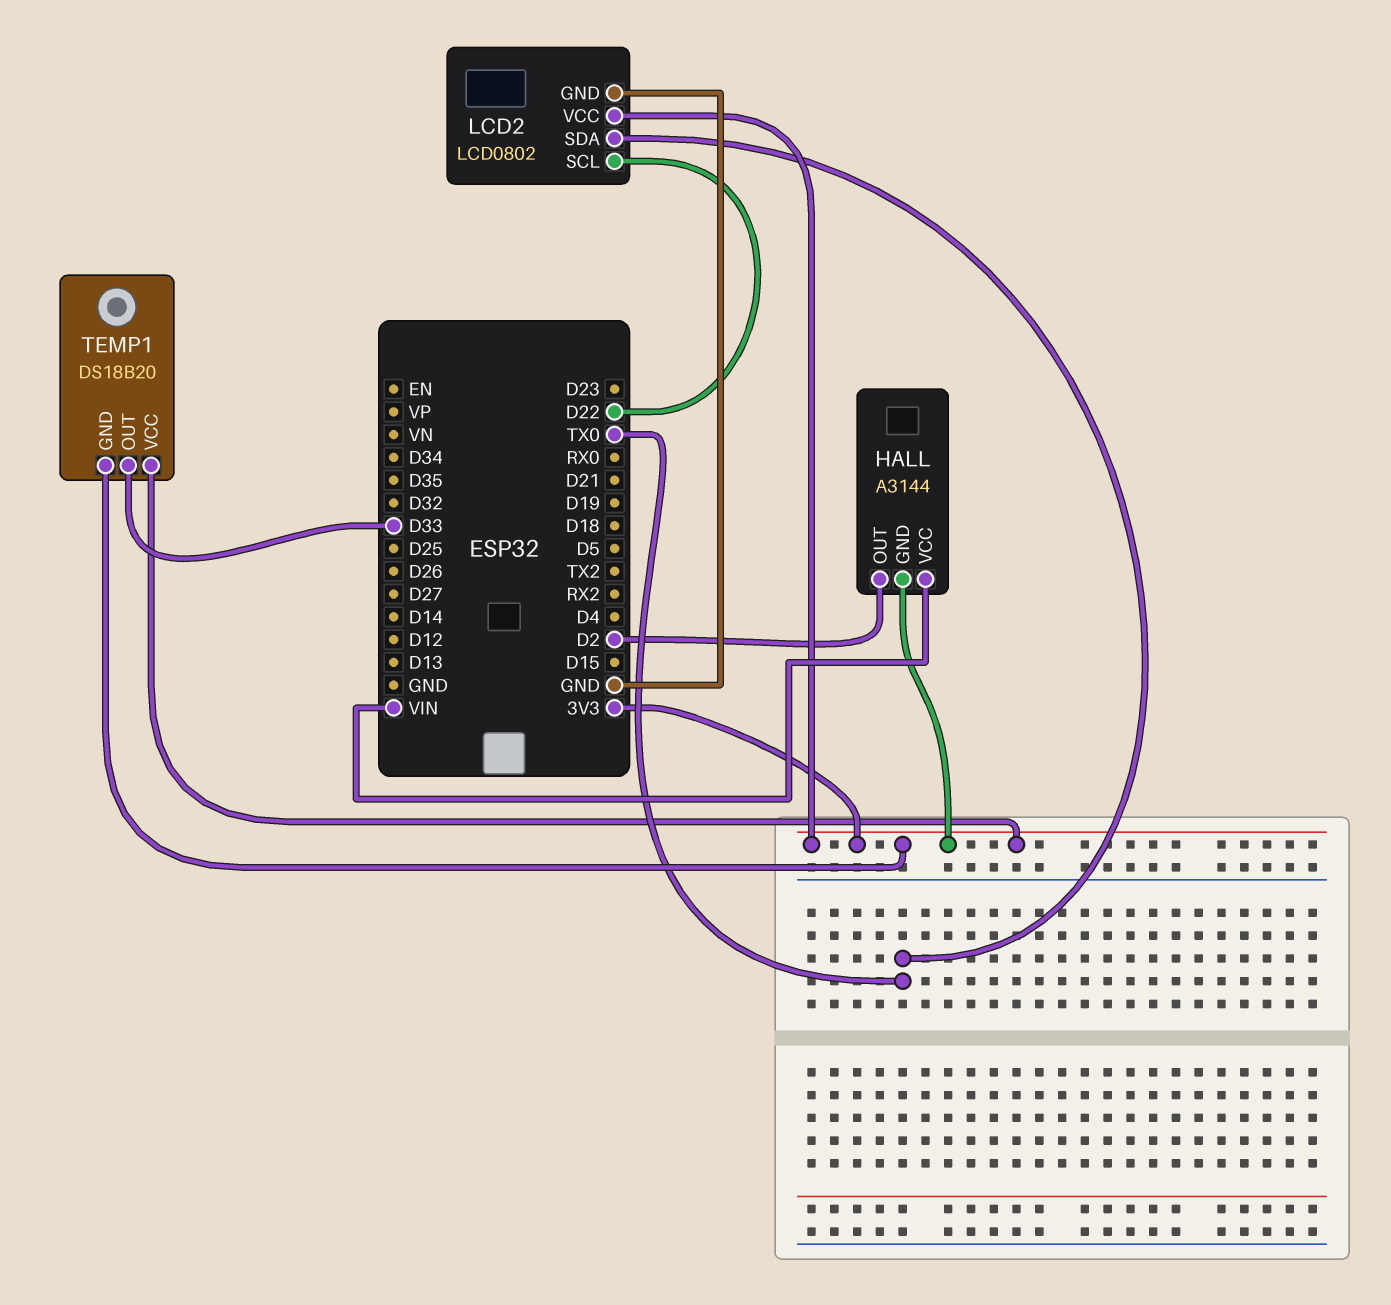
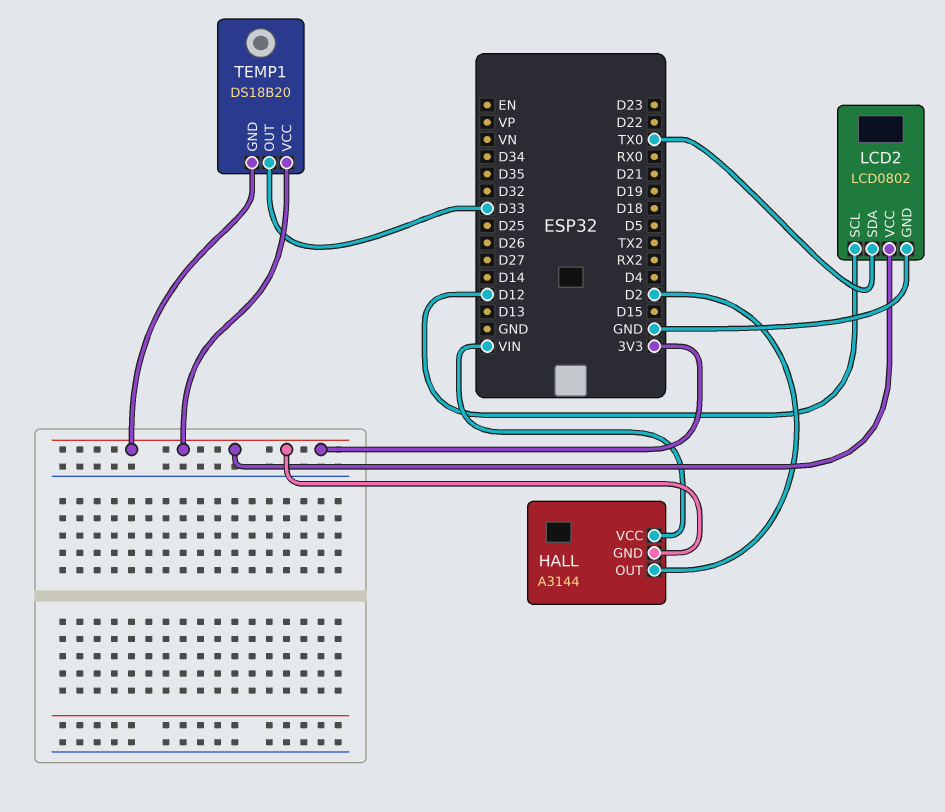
LCD2 pin SCL: D22 -> D12

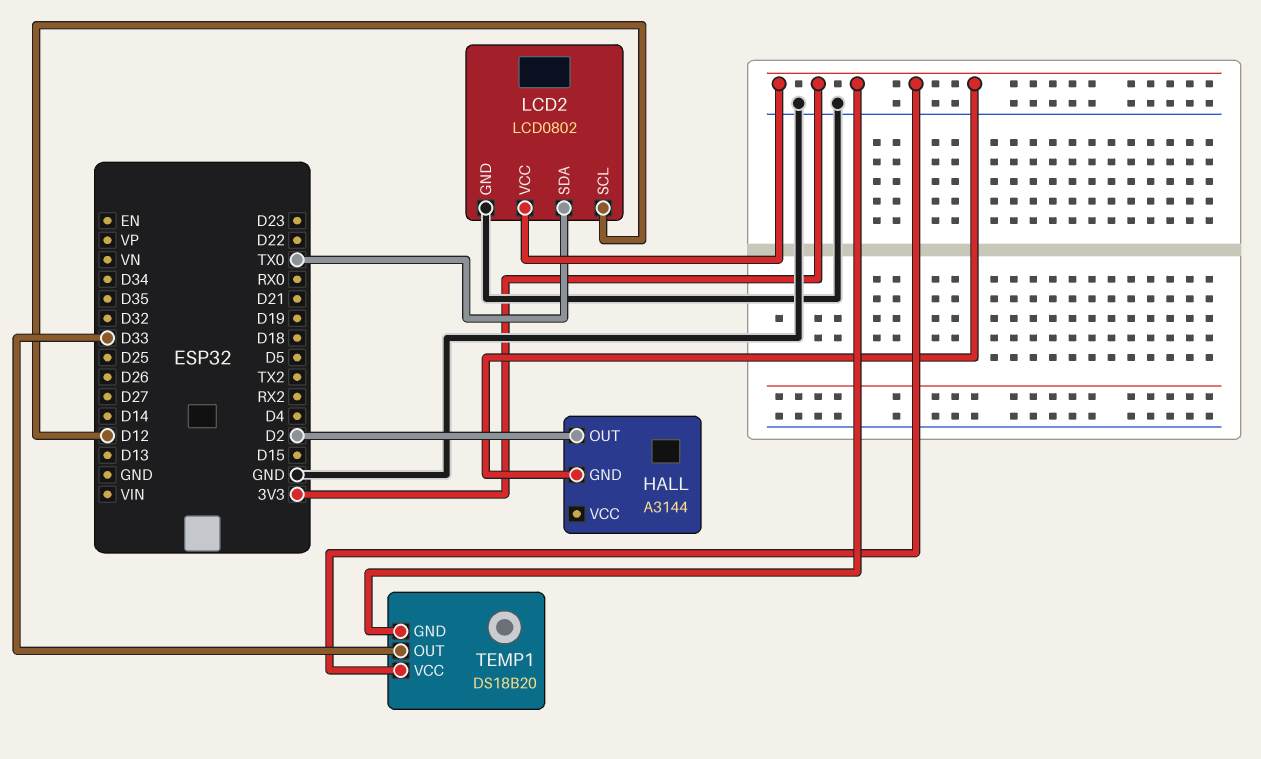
HALL pin VCC: VIN -> none

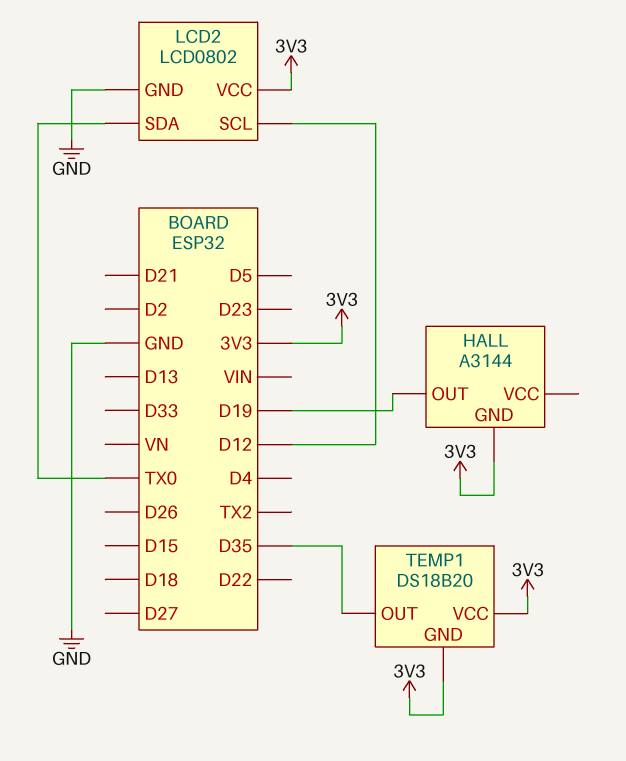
HALL pin OUT: D2 -> D19
TEMP1 pin OUT: D33 -> D35

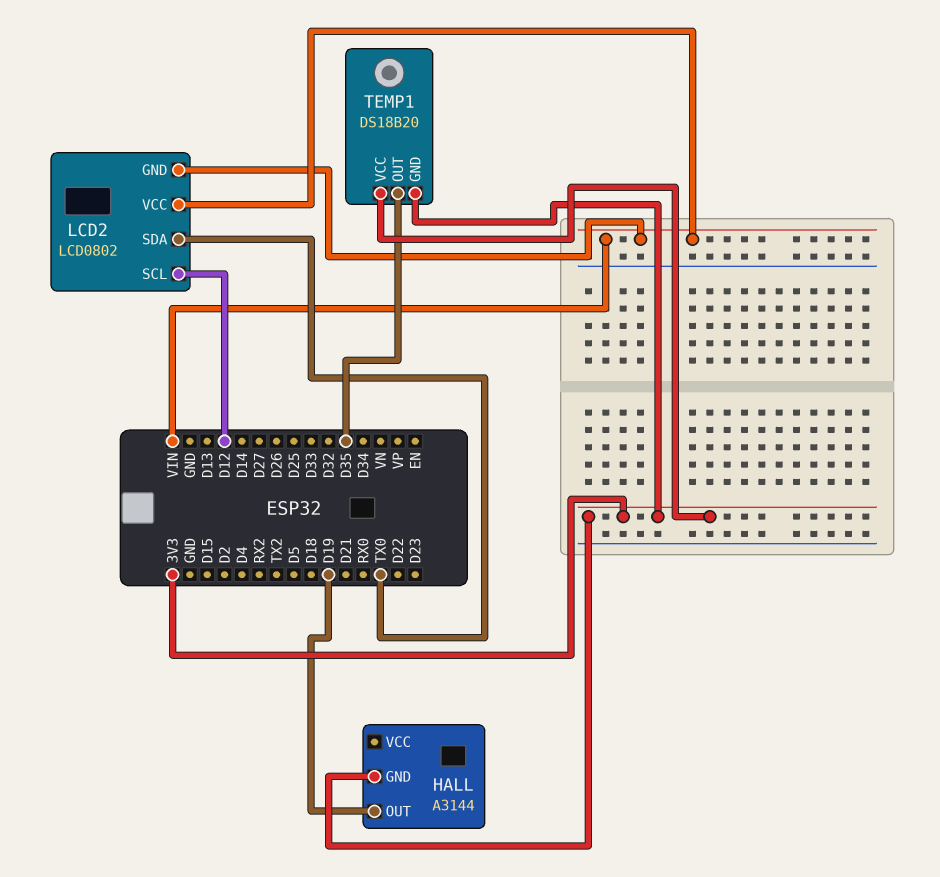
LCD2 pin GND: GND -> VIN
LCD2 pin VCC: 3V3 -> VIN

